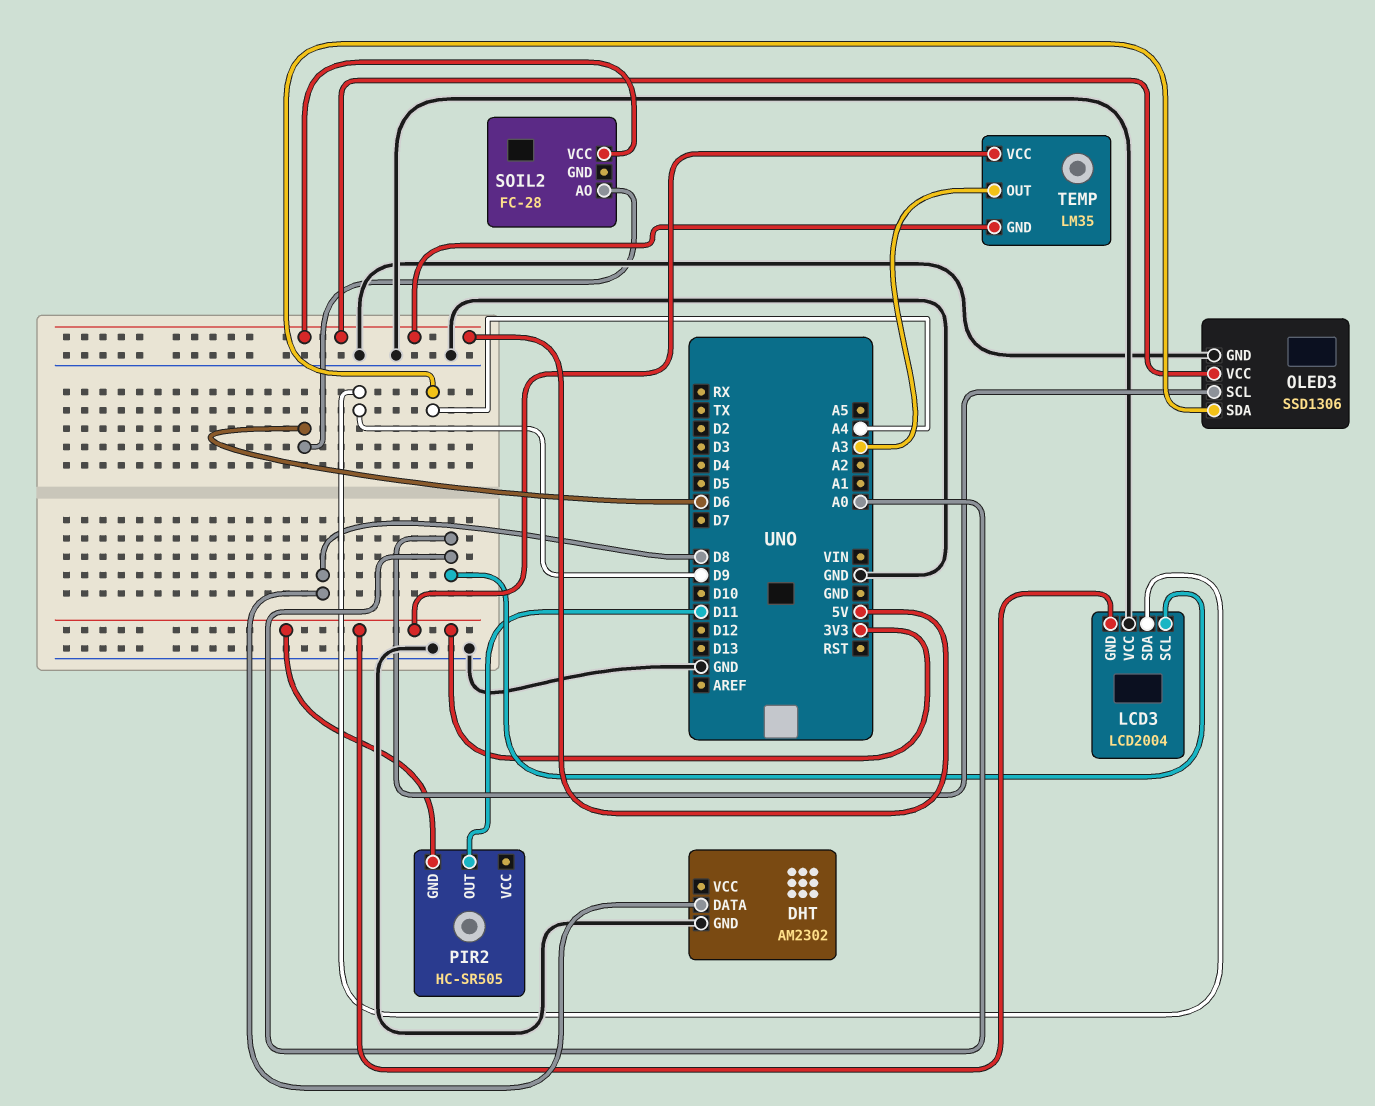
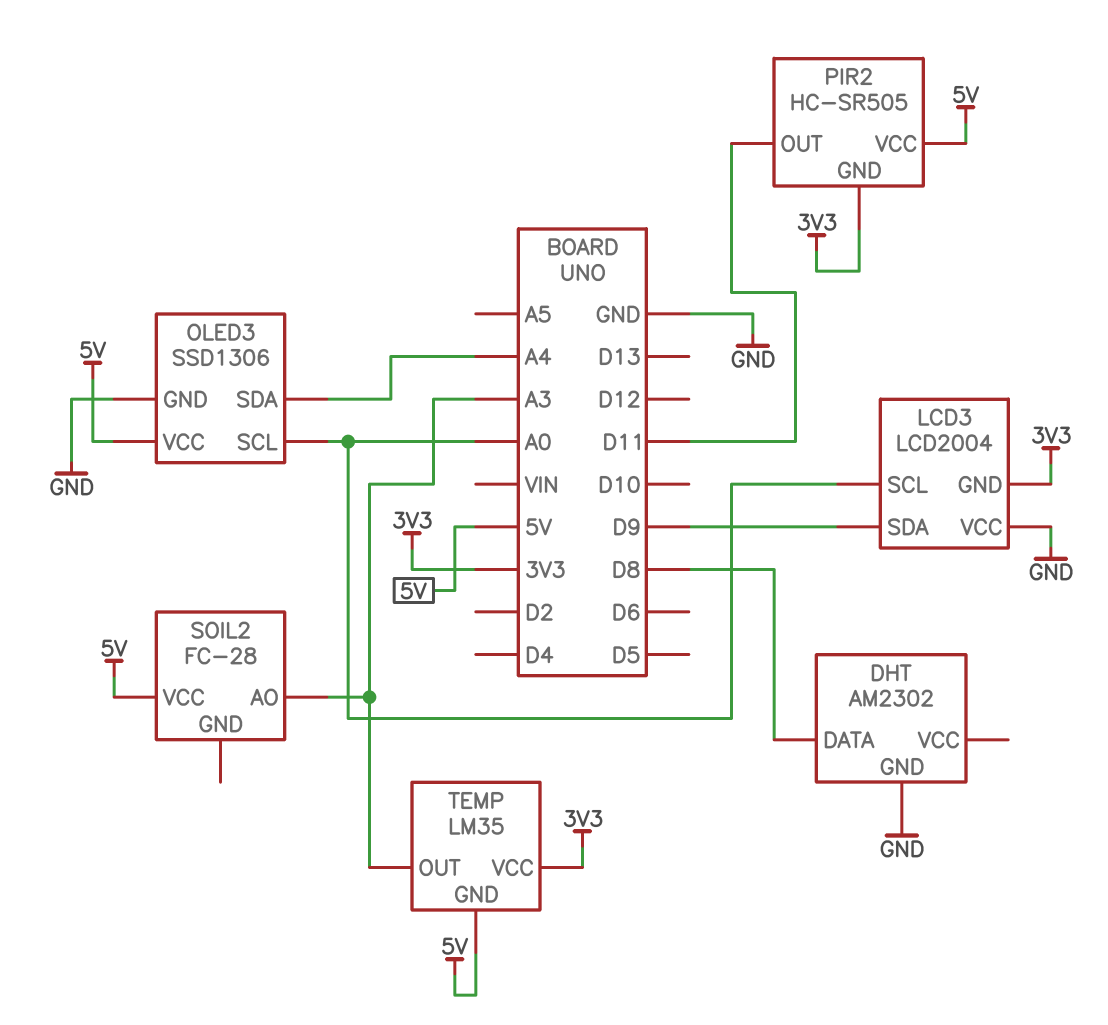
PIR2 pin VCC: none -> 5V
SOIL2 pin AO: D6 -> A3

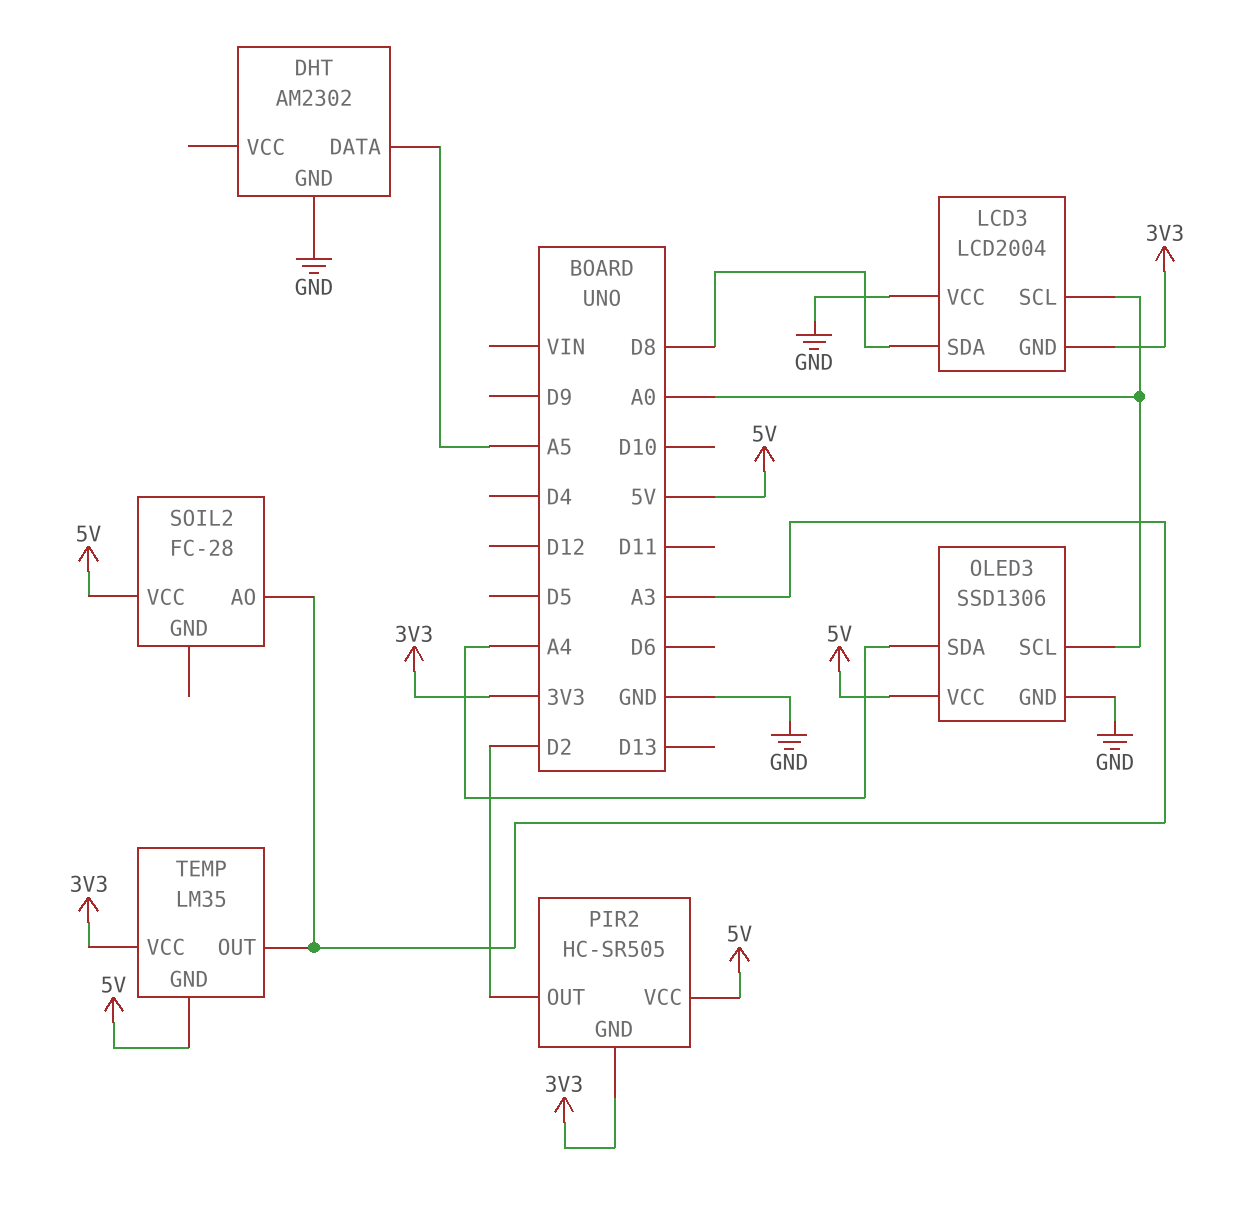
DHT pin DATA: D8 -> A5
LCD3 pin SDA: D9 -> D8
PIR2 pin OUT: D11 -> D2

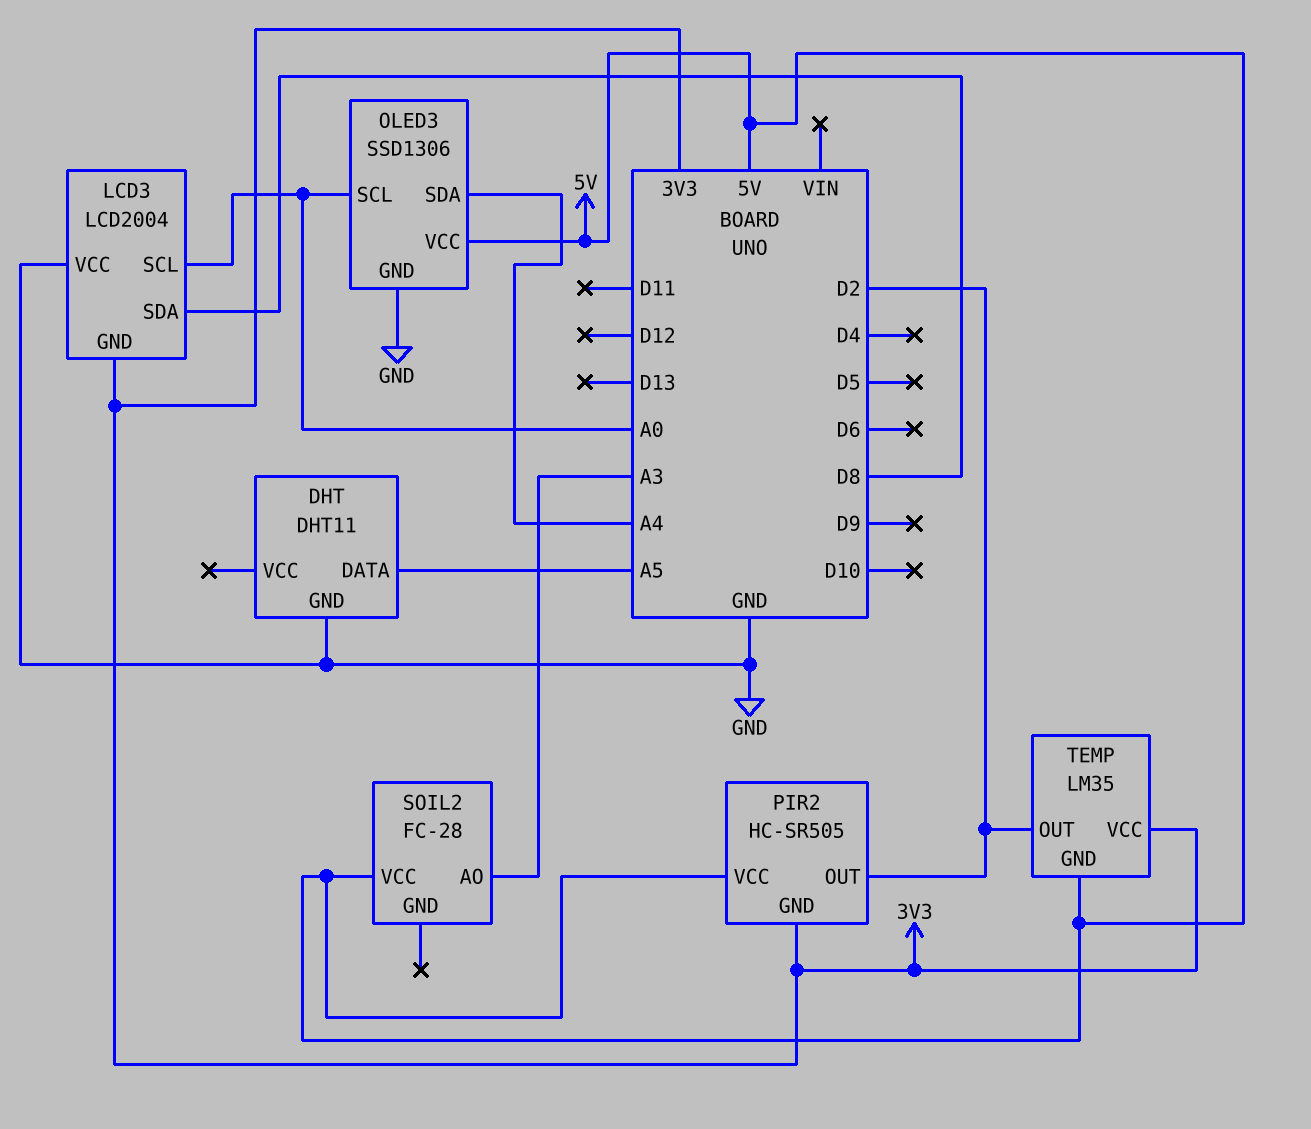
DHT: AM2302 -> DHT11
TEMP pin OUT: A3 -> D2

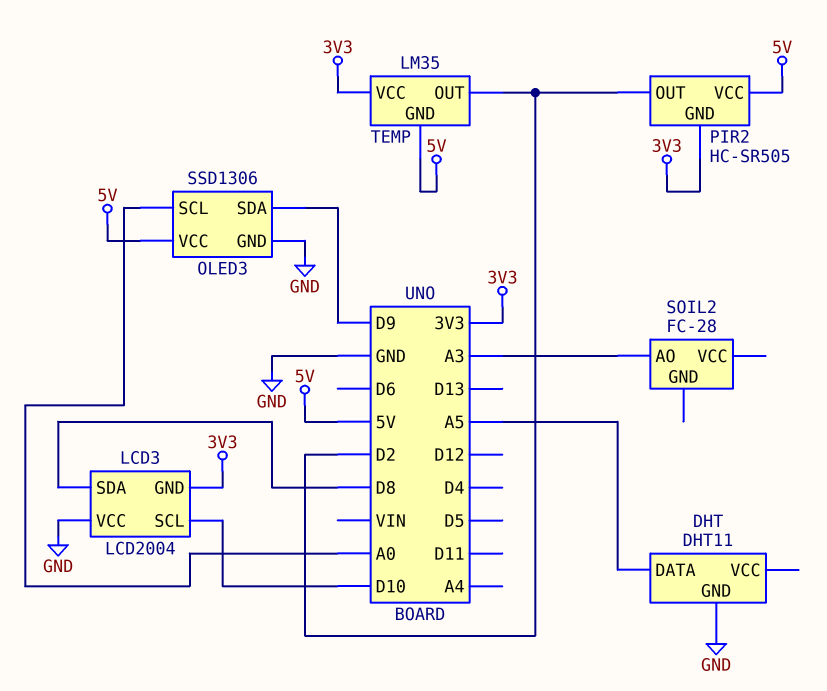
LCD3 pin SCL: A0 -> D10
OLED3 pin SDA: A4 -> D9
SOIL2 pin VCC: 5V -> none

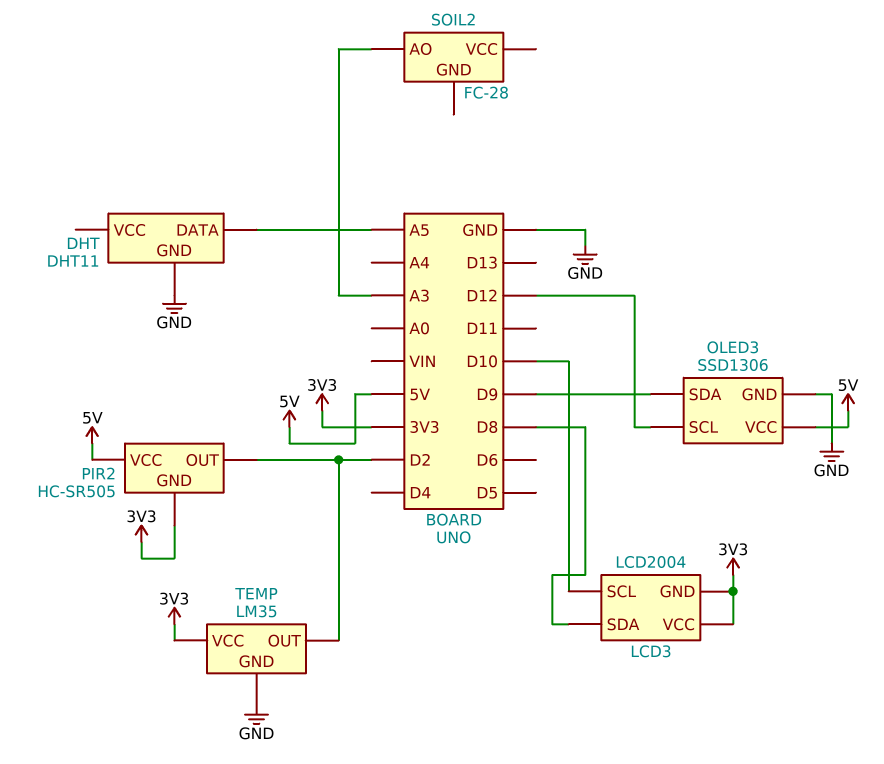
LCD3 pin VCC: GND -> 3V3
OLED3 pin SCL: A0 -> D12
TEMP pin GND: 5V -> GND

